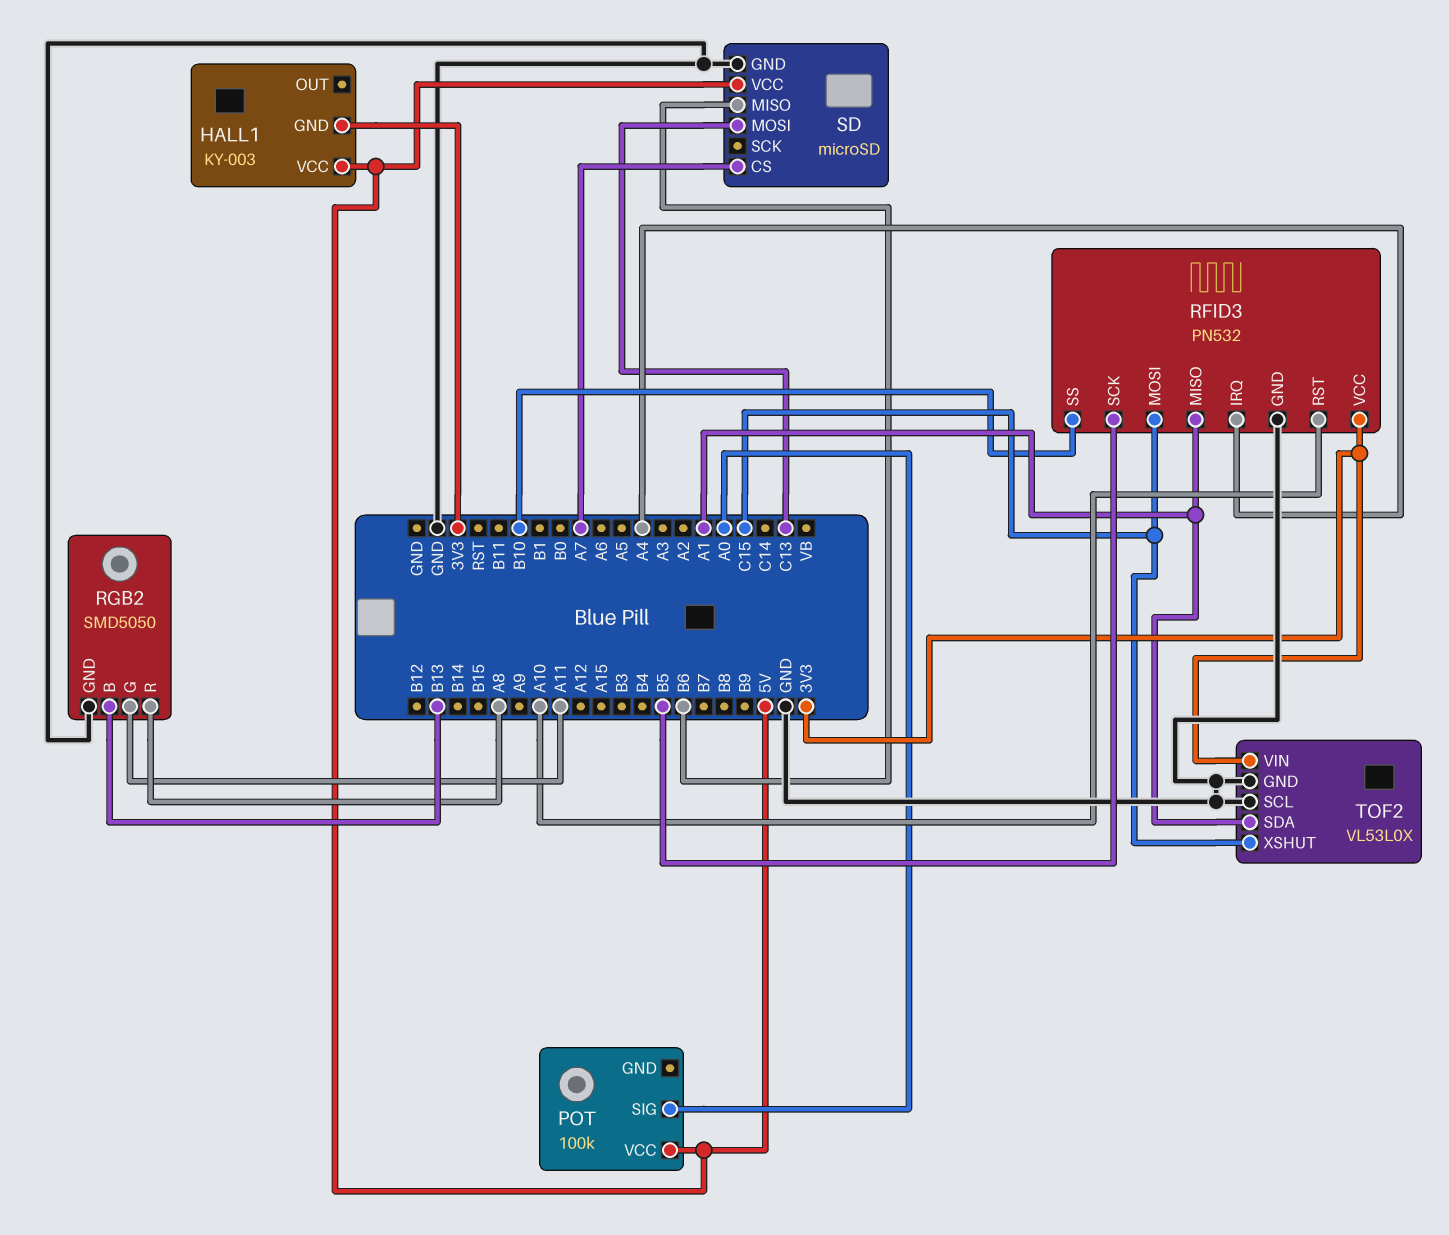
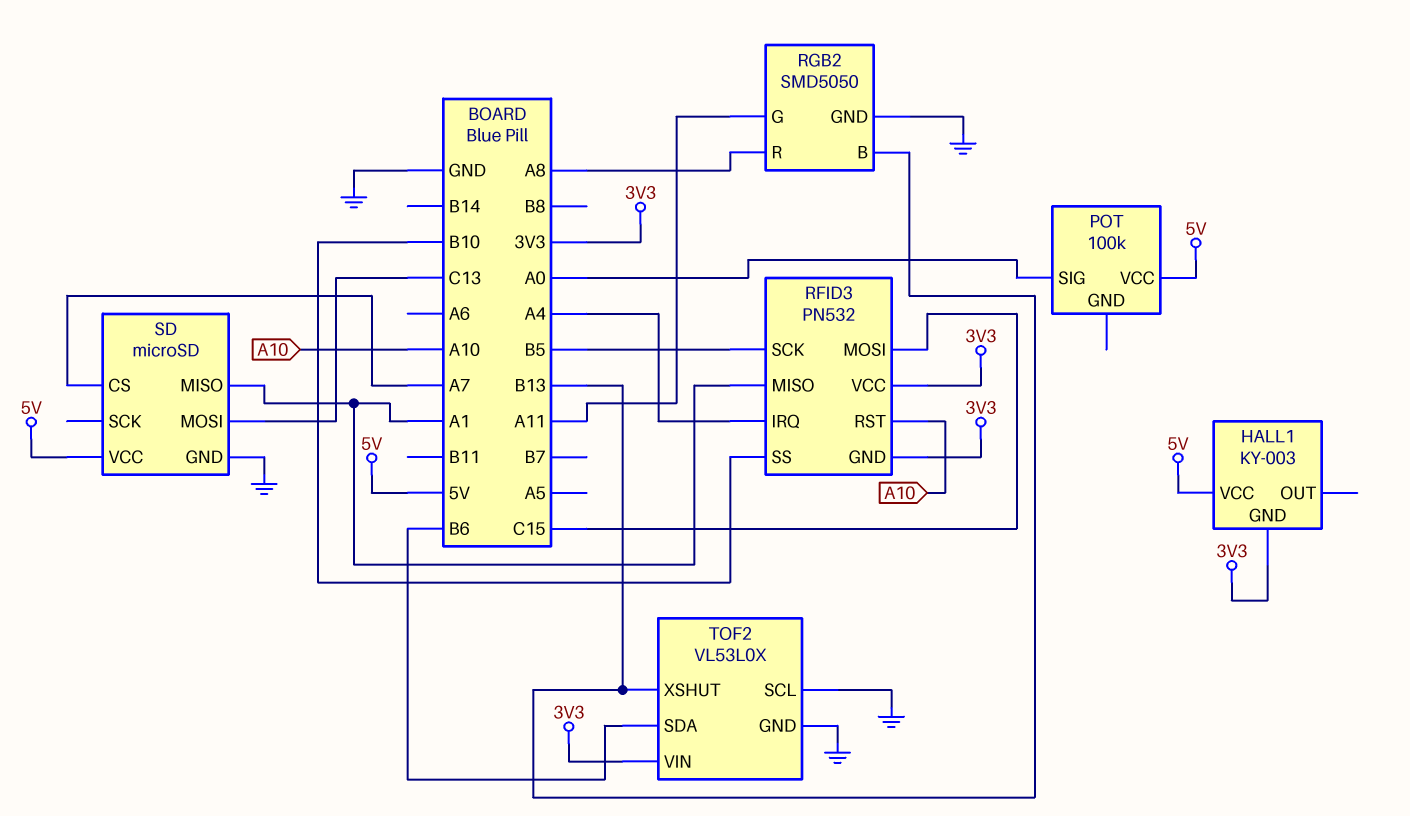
RFID3 pin GND: GND -> 3V3
SD pin MISO: B6 -> A1
TOF2 pin SDA: A1 -> B6
TOF2 pin XSHUT: C15 -> B13

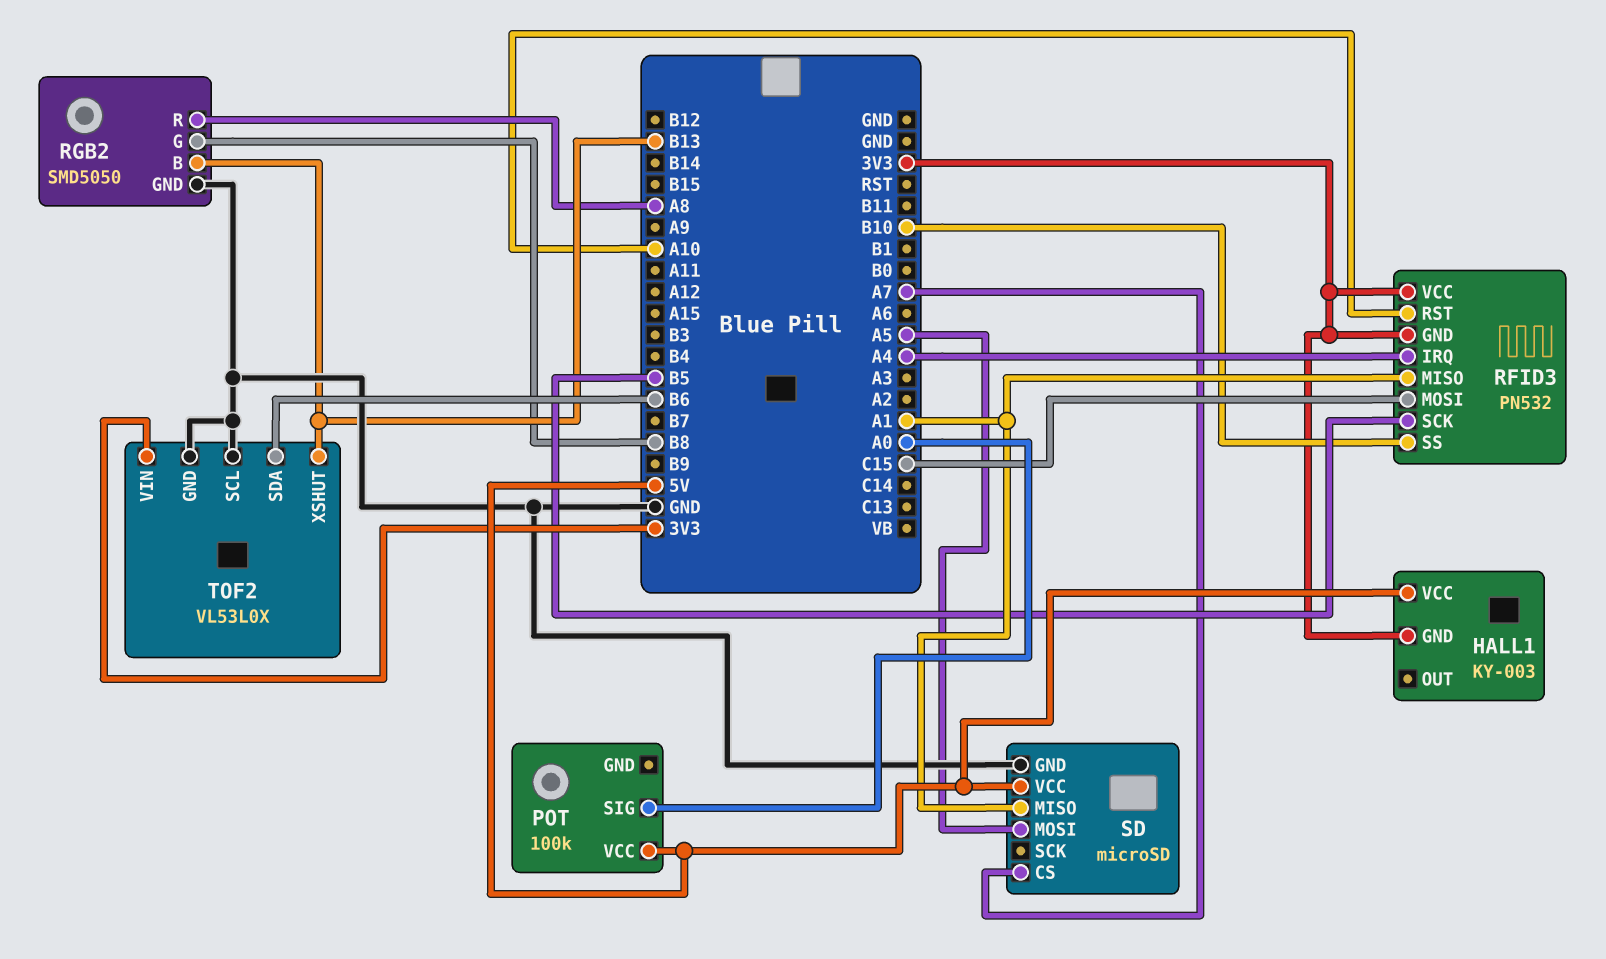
RGB2 pin G: A11 -> B8
SD pin MOSI: C13 -> A5

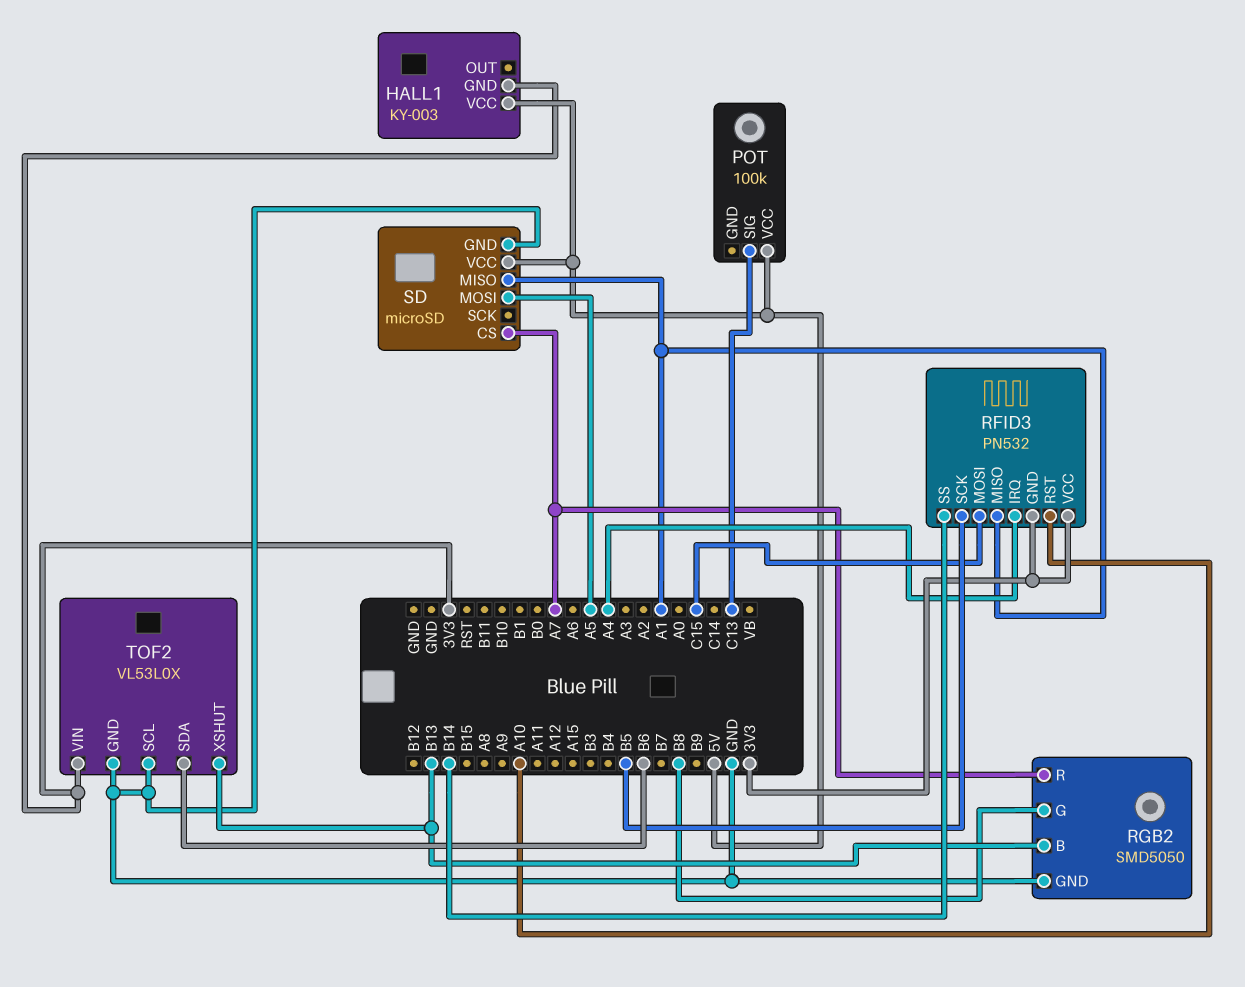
POT pin SIG: A0 -> C13
RFID3 pin SS: B10 -> B14
RGB2 pin R: A8 -> A7

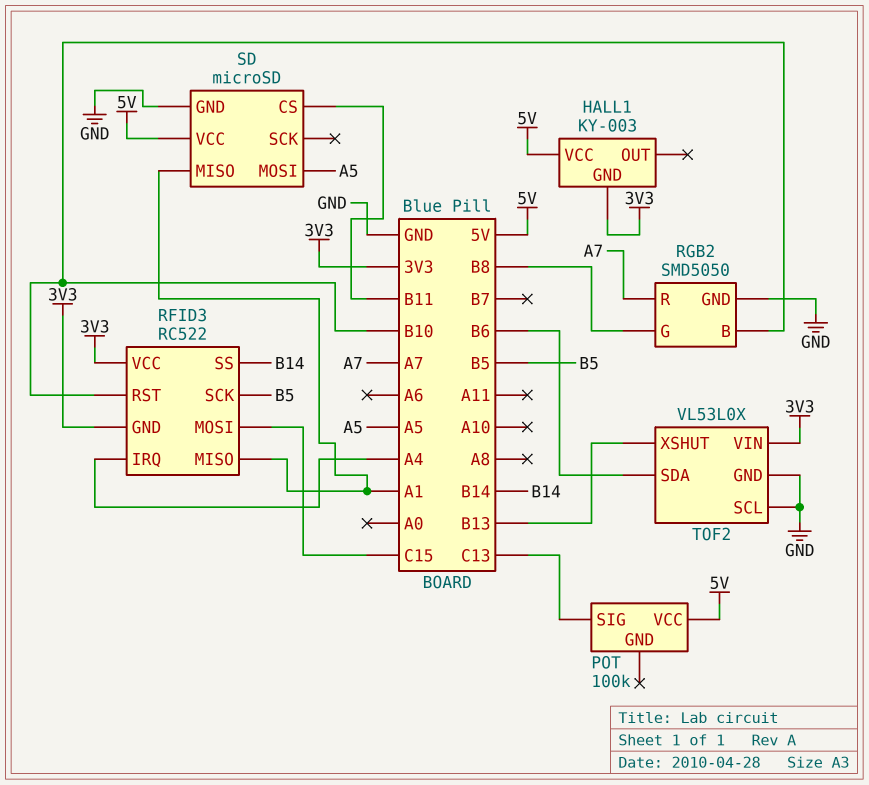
RFID3: PN532 -> RC522
RFID3 pin RST: A10 -> B10
RGB2 pin B: B13 -> B10
SD pin CS: A7 -> B11

